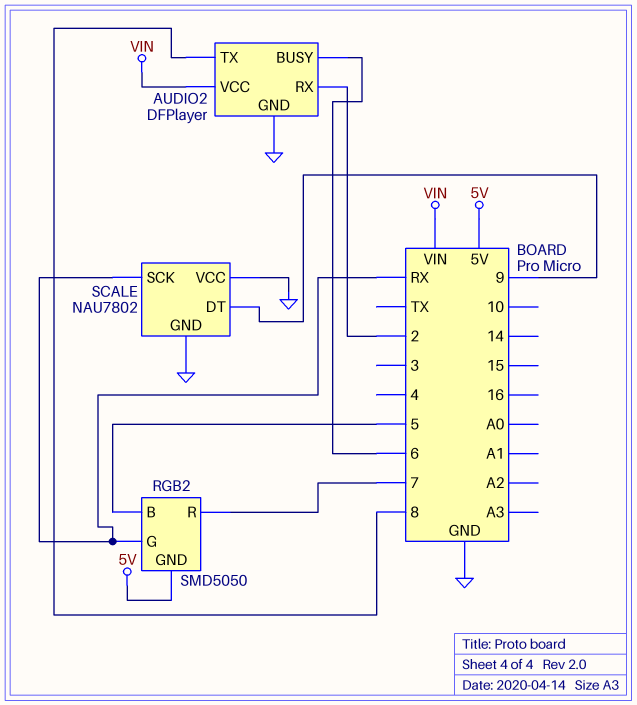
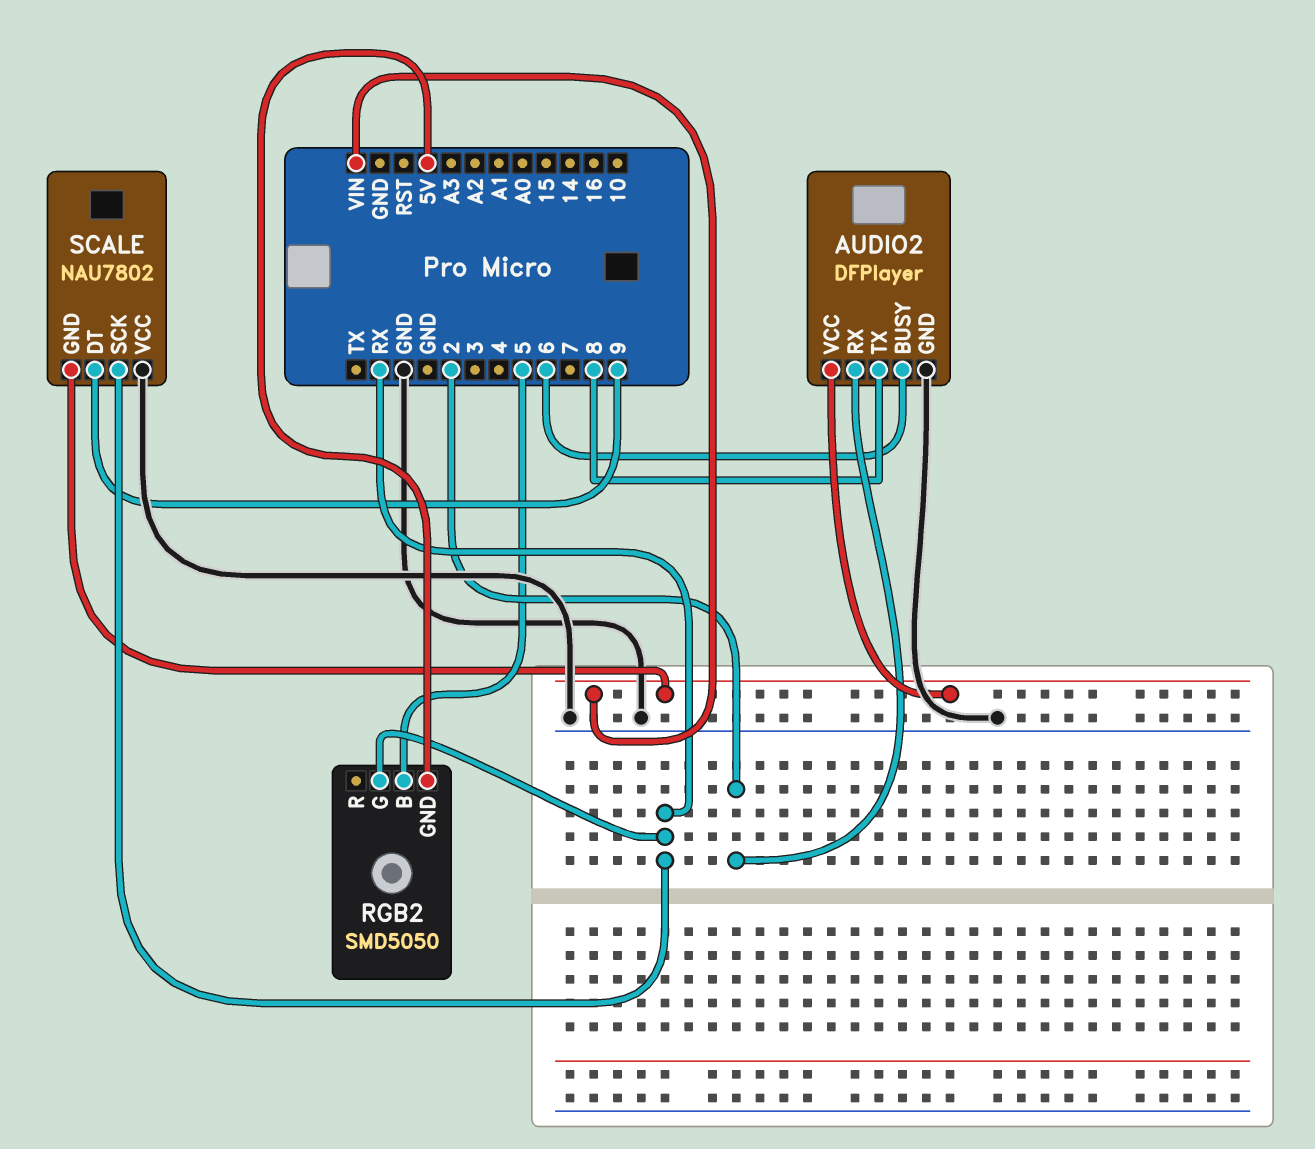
RGB2 pin R: 7 -> none
SCALE pin GND: GND -> VIN

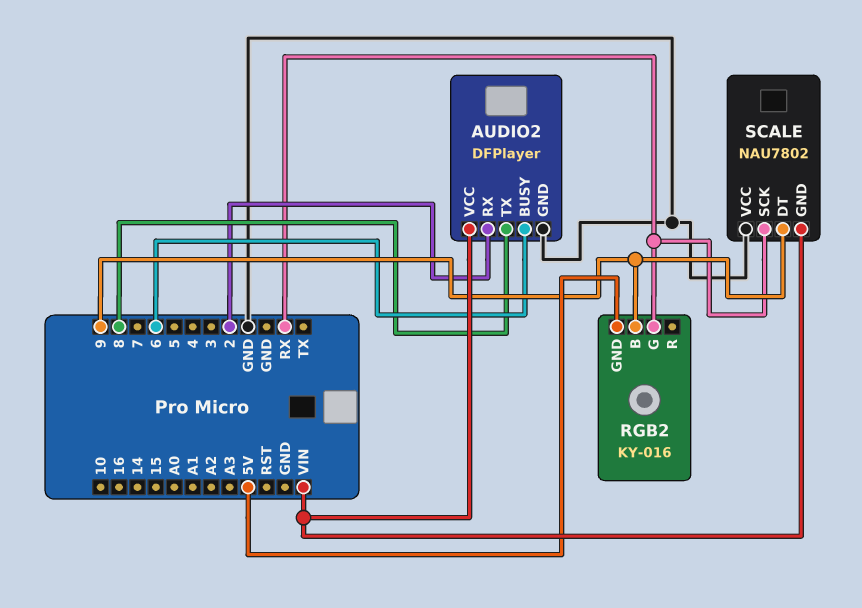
RGB2: SMD5050 -> KY-016
RGB2 pin B: 5 -> 9

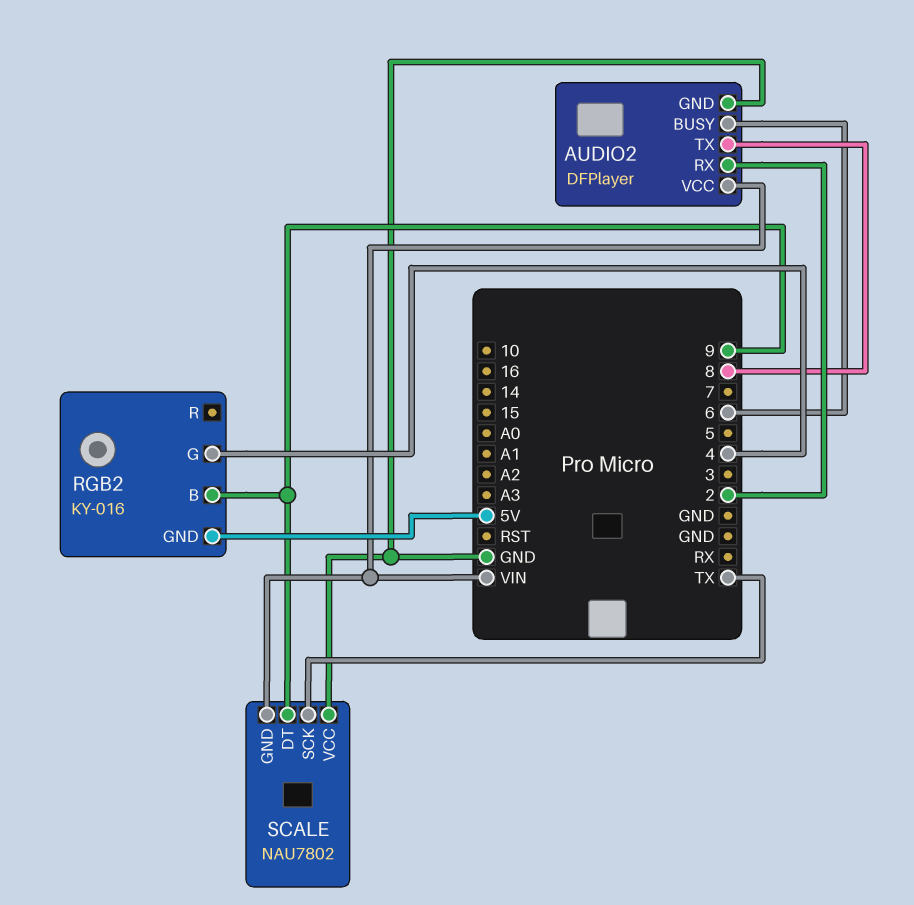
RGB2 pin G: RX -> 4
SCALE pin SCK: RX -> TX

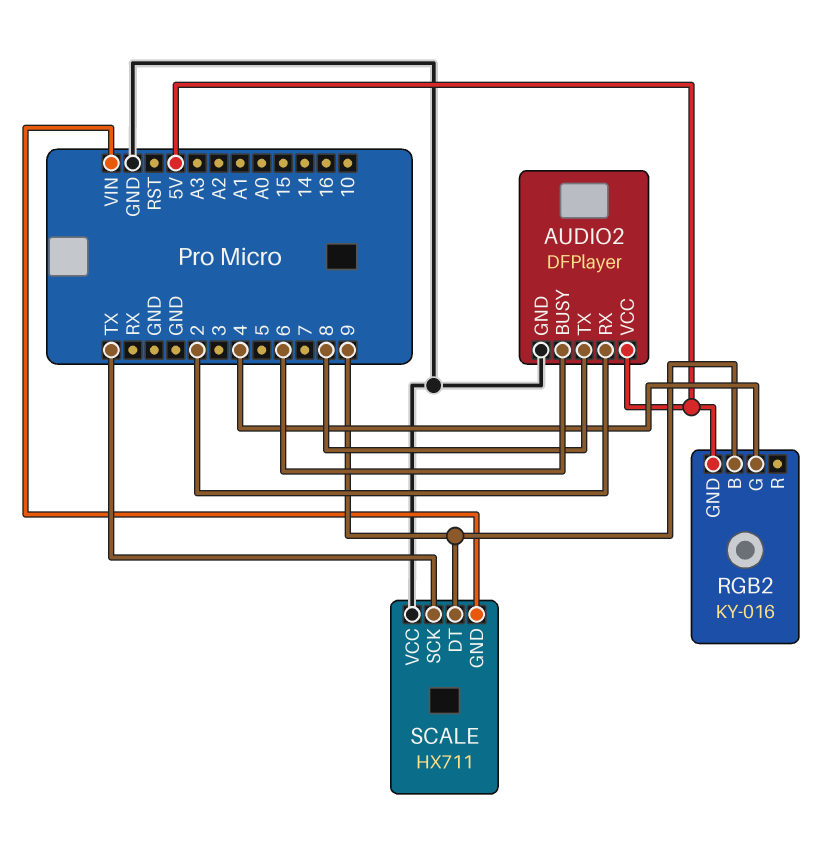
AUDIO2 pin VCC: VIN -> 5V
SCALE: NAU7802 -> HX711

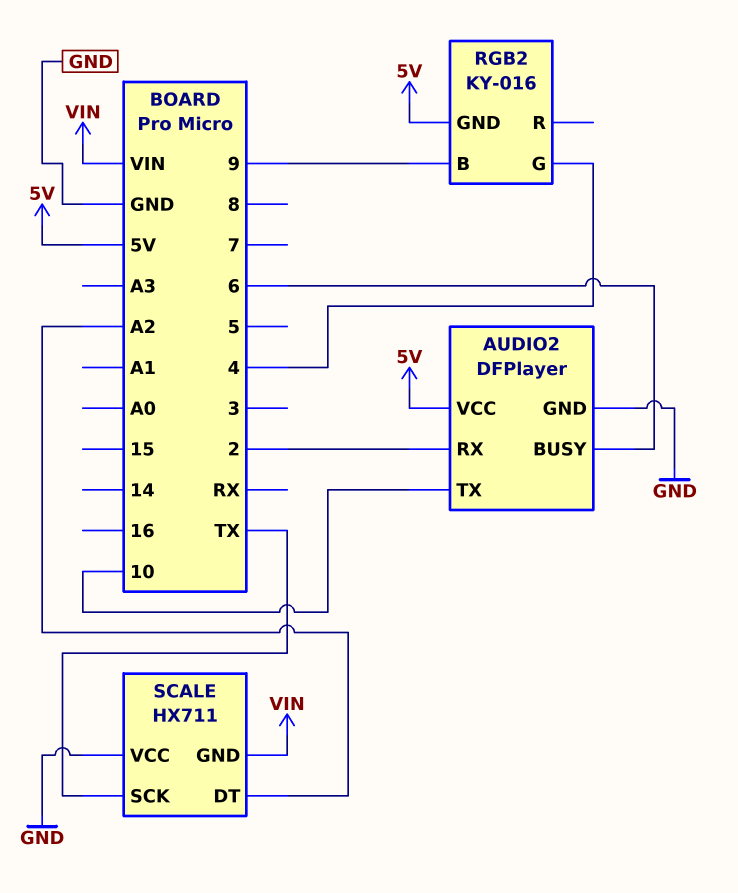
AUDIO2 pin TX: 8 -> 10
SCALE pin DT: 9 -> A2

